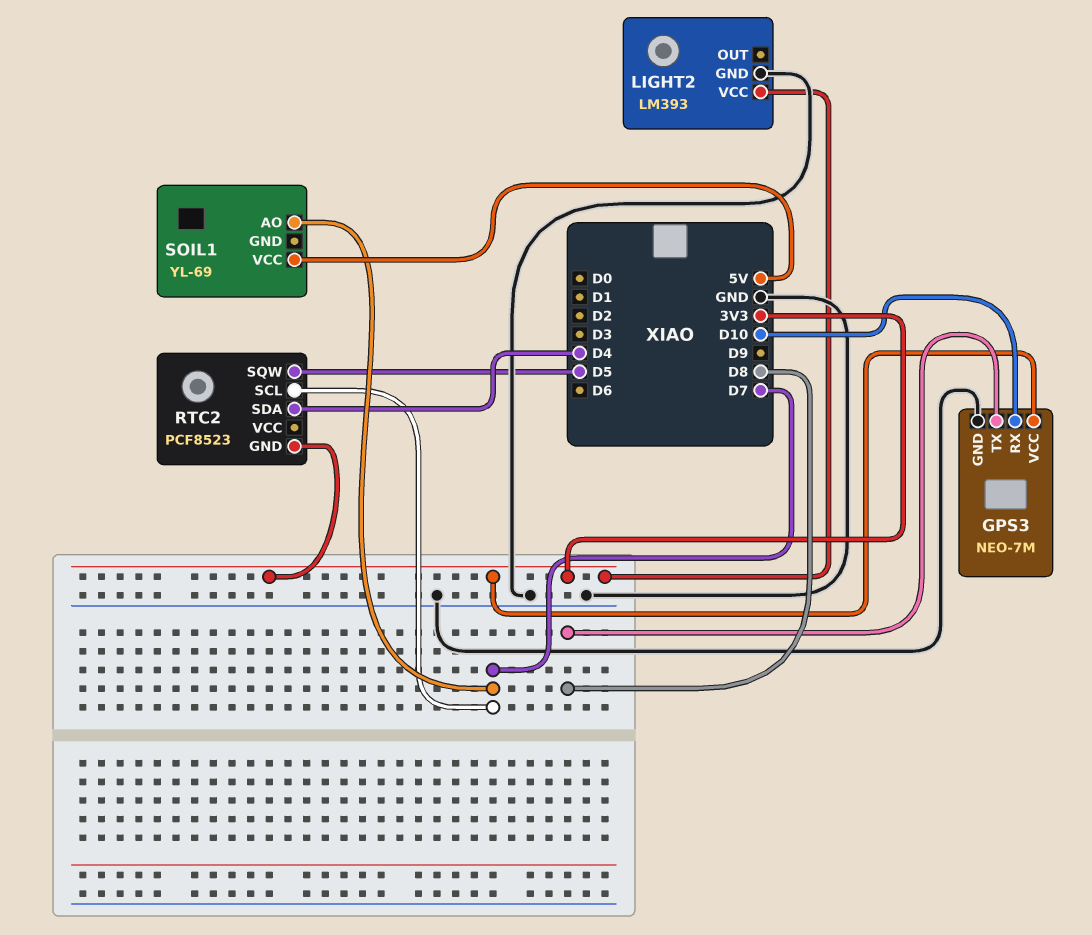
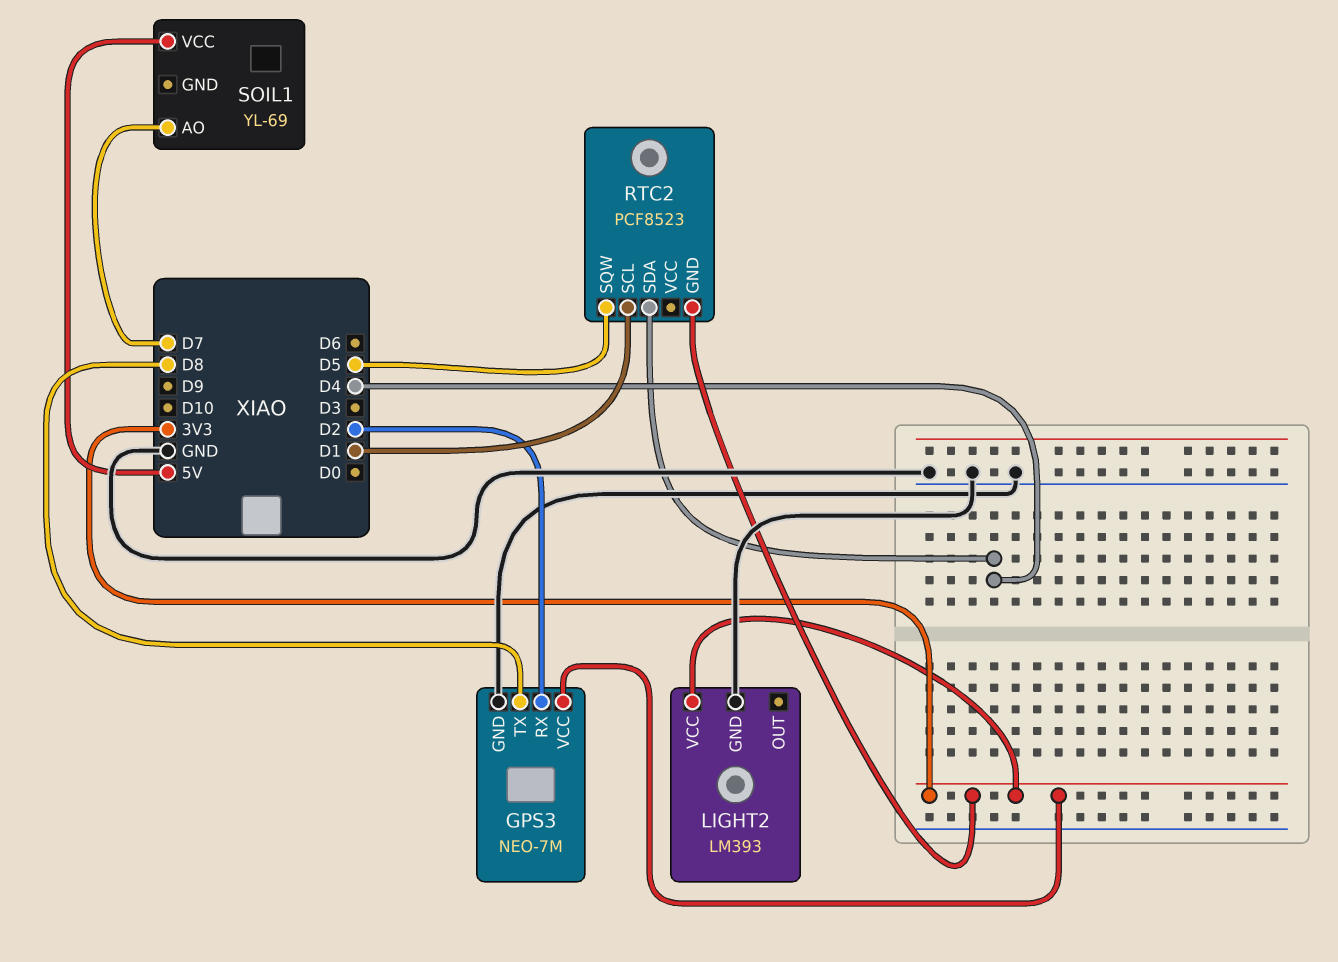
GPS3 pin RX: D10 -> D2
RTC2 pin SCL: D7 -> D1

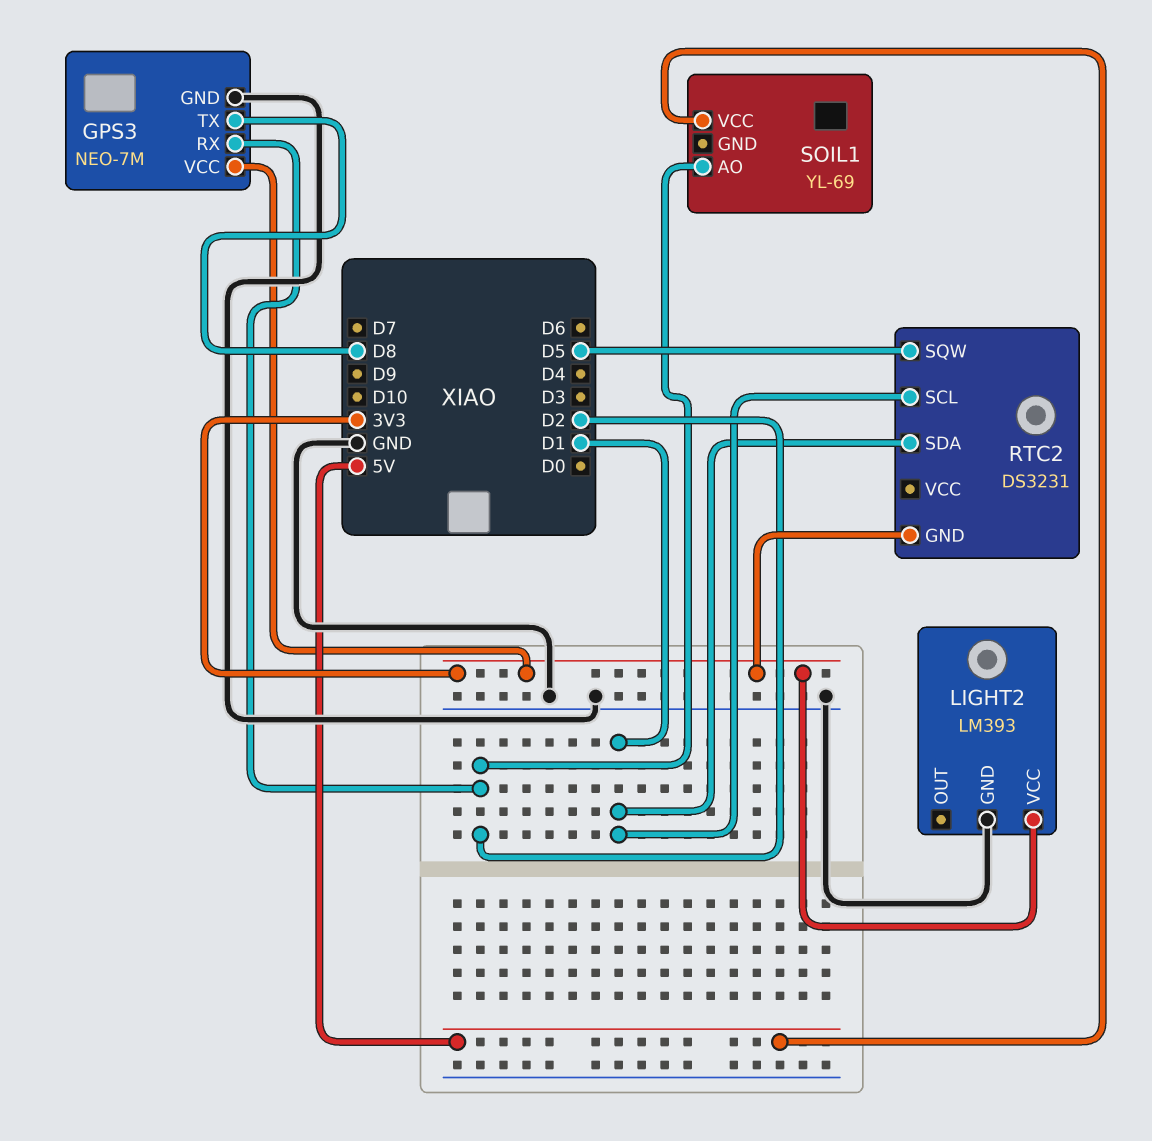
RTC2: PCF8523 -> DS3231
RTC2 pin SDA: D4 -> D1
SOIL1 pin AO: D7 -> D2

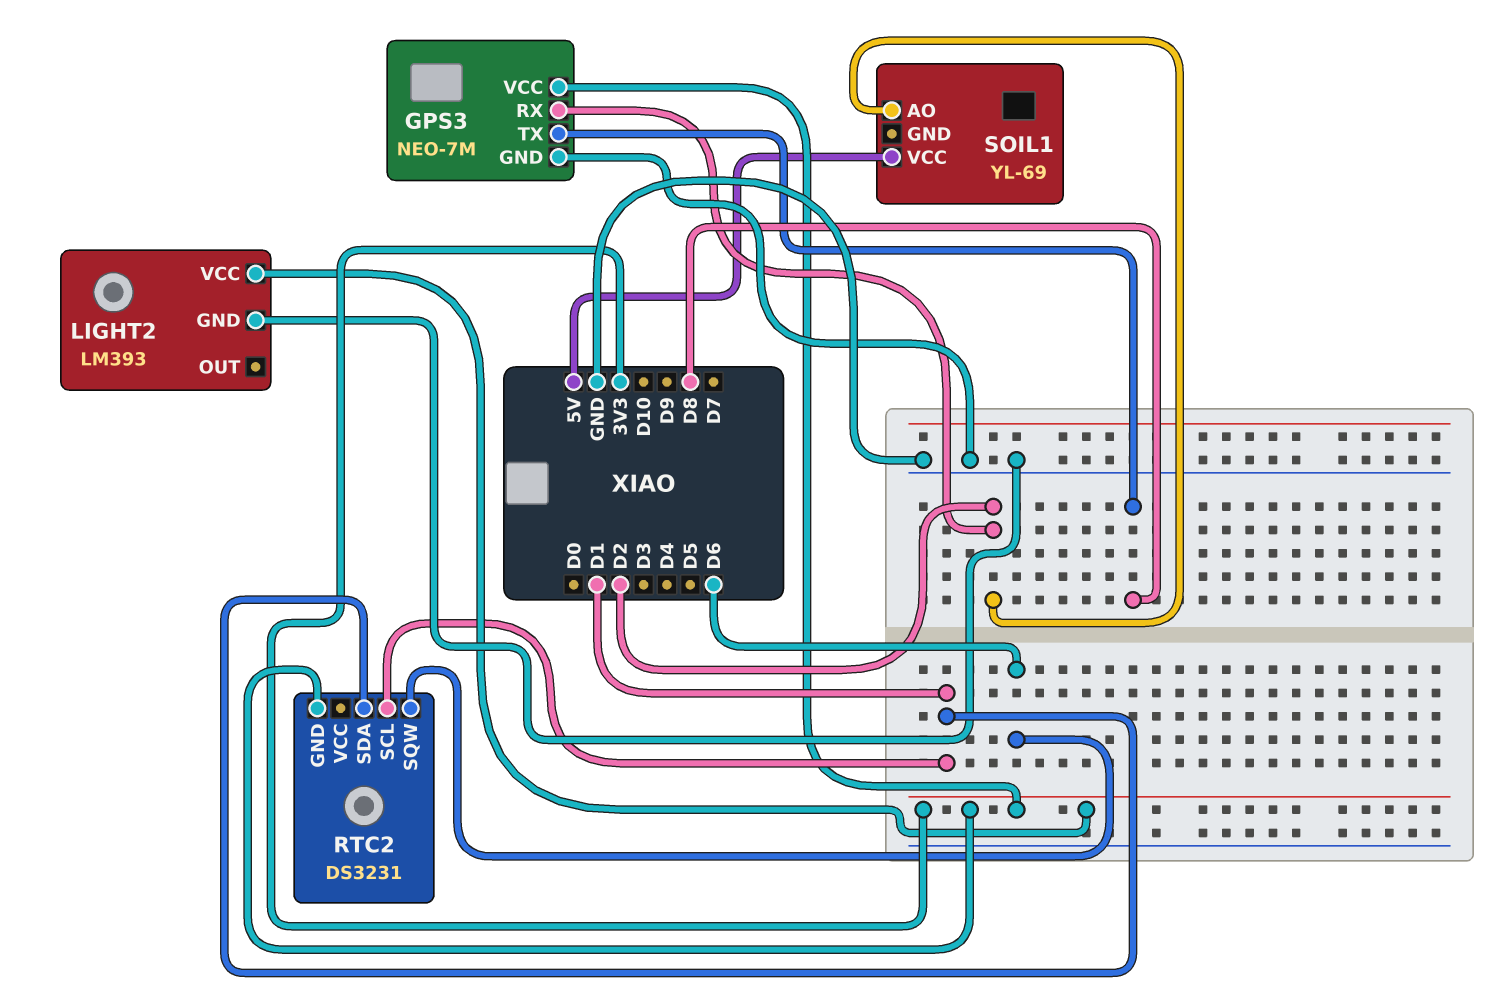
RTC2 pin SQW: D5 -> D6

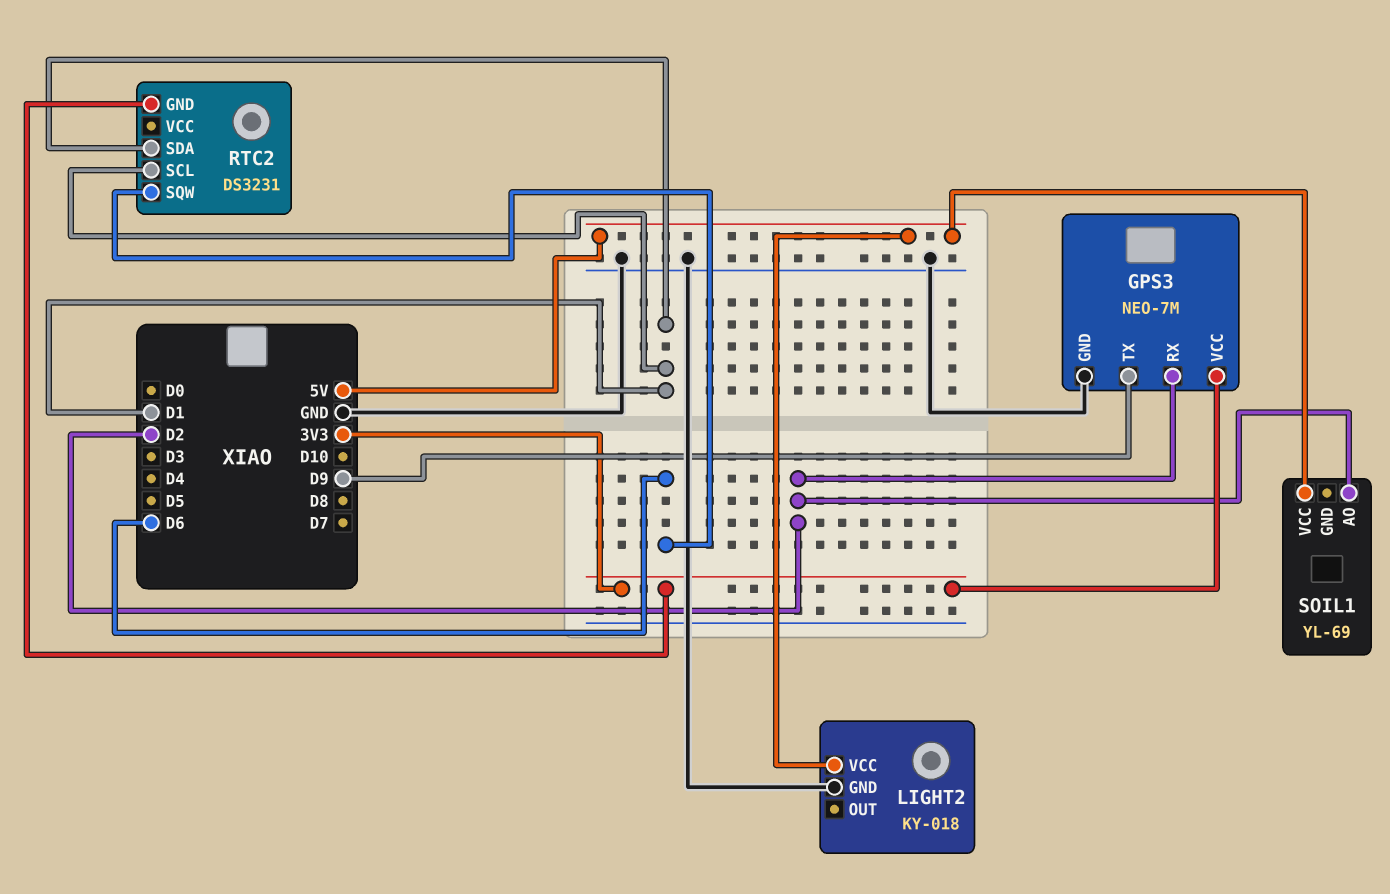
GPS3 pin TX: D8 -> D9
LIGHT2: LM393 -> KY-018
LIGHT2 pin VCC: 3V3 -> 5V

